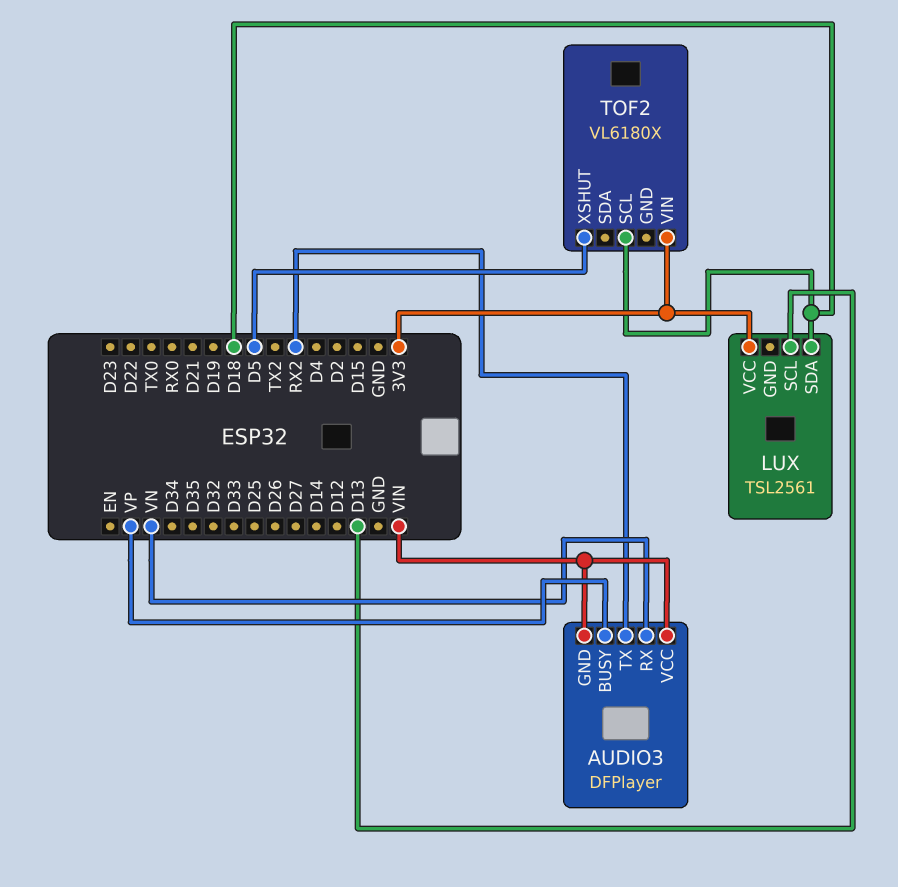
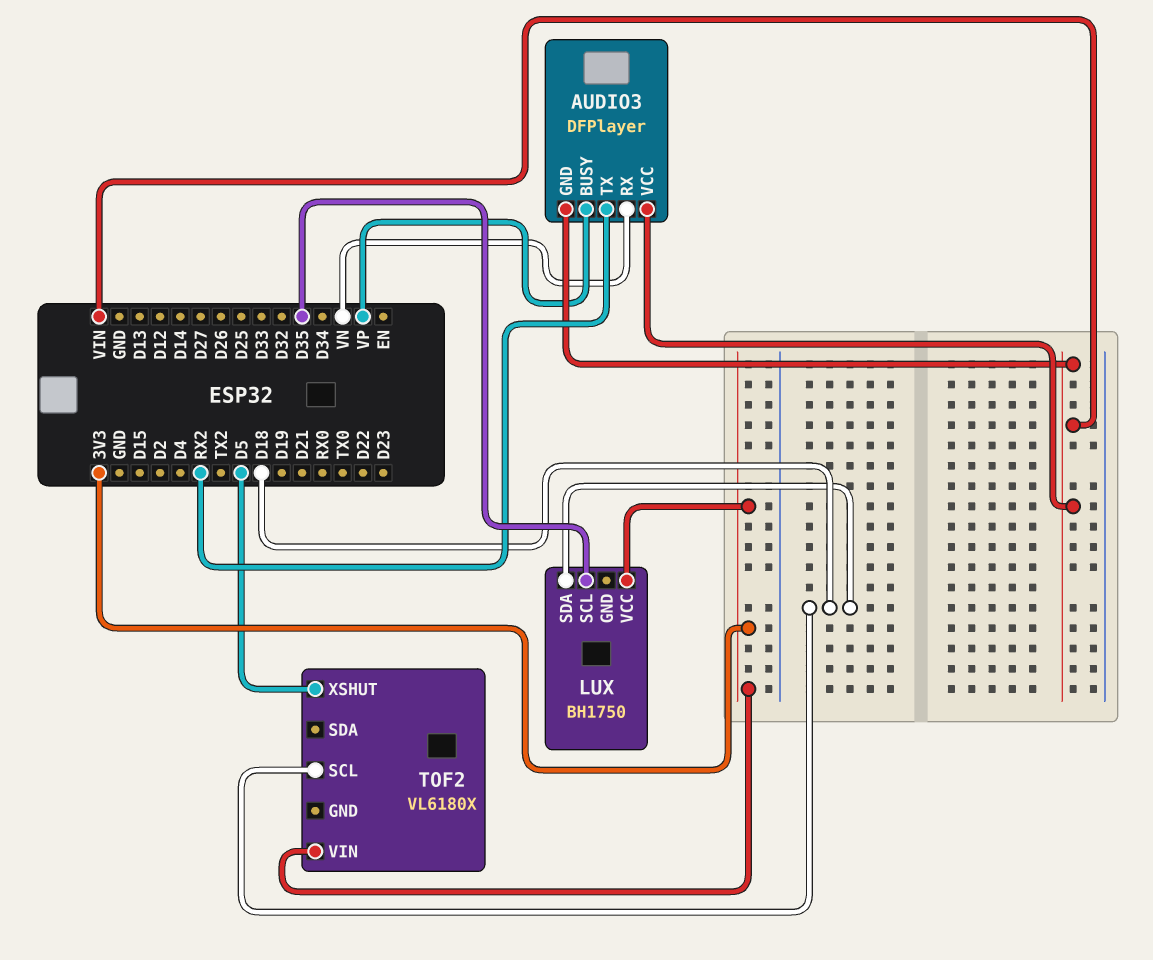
LUX: TSL2561 -> BH1750
LUX pin SCL: D13 -> D35

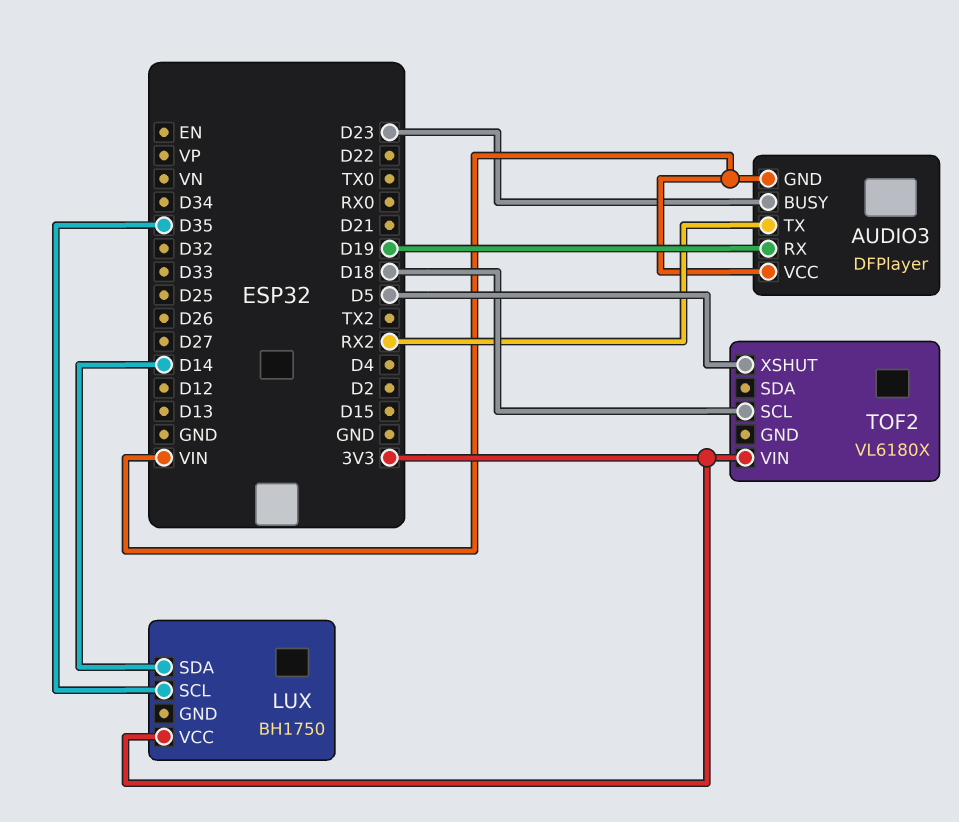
AUDIO3 pin BUSY: VP -> D23
AUDIO3 pin RX: VN -> D19
LUX pin SDA: D18 -> D14

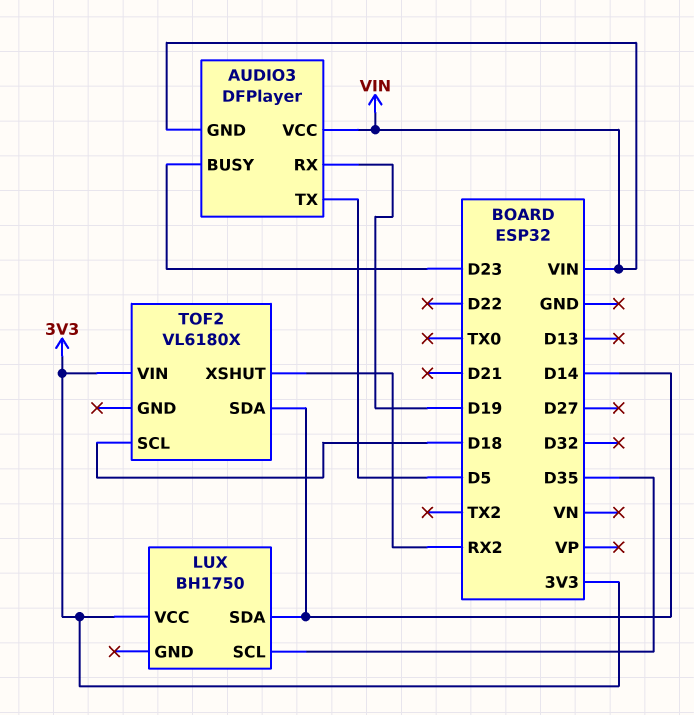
AUDIO3 pin TX: RX2 -> D5
TOF2 pin SDA: none -> D14
TOF2 pin XSHUT: D5 -> RX2

